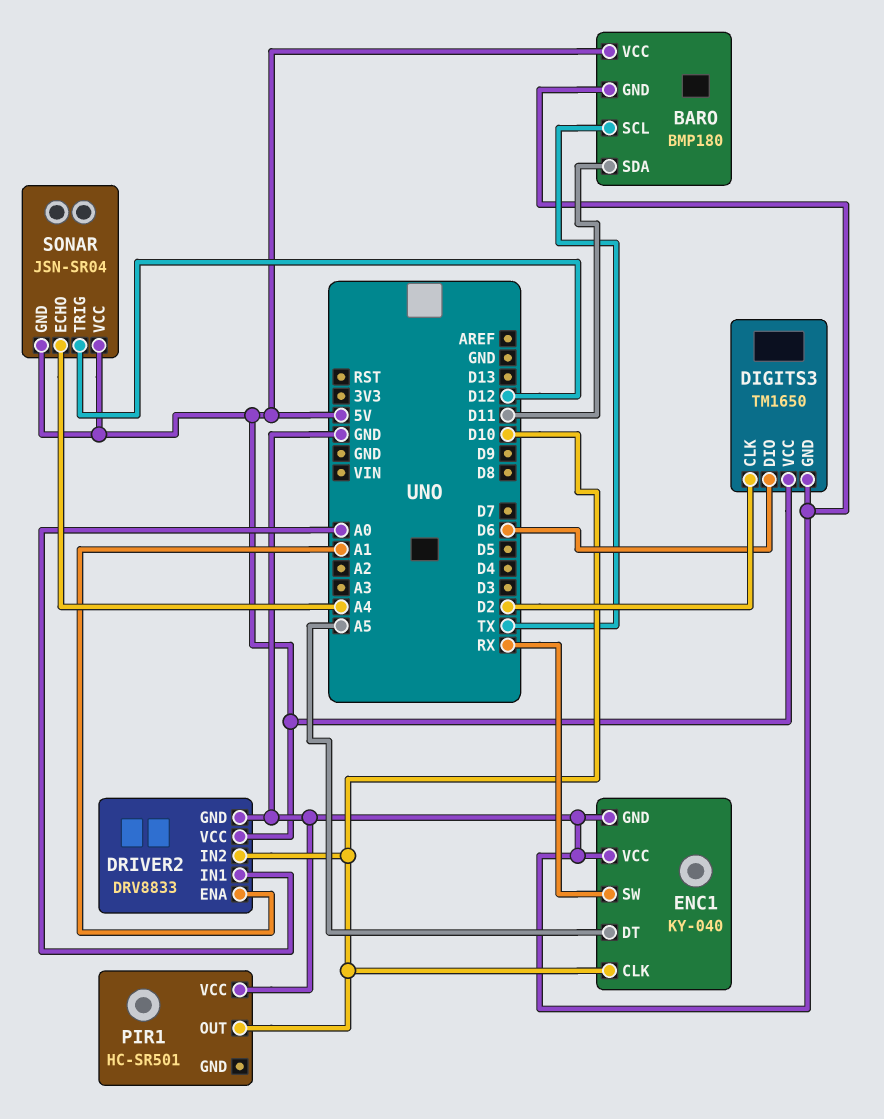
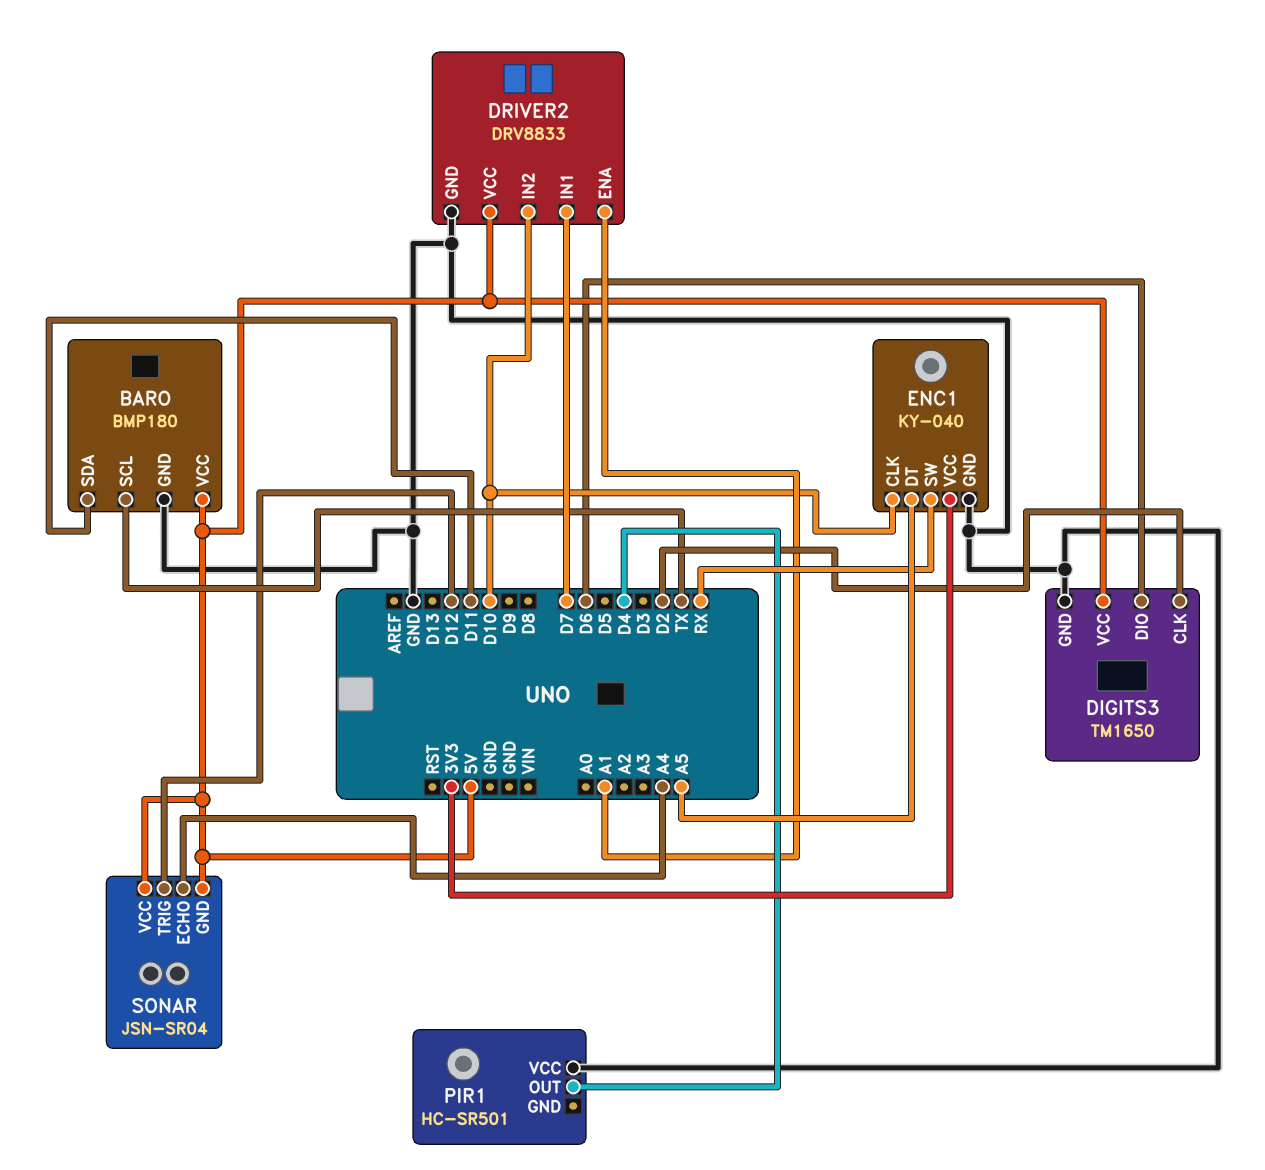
DRIVER2 pin IN1: A0 -> D7
ENC1 pin VCC: GND -> 3V3
PIR1 pin OUT: D10 -> D4

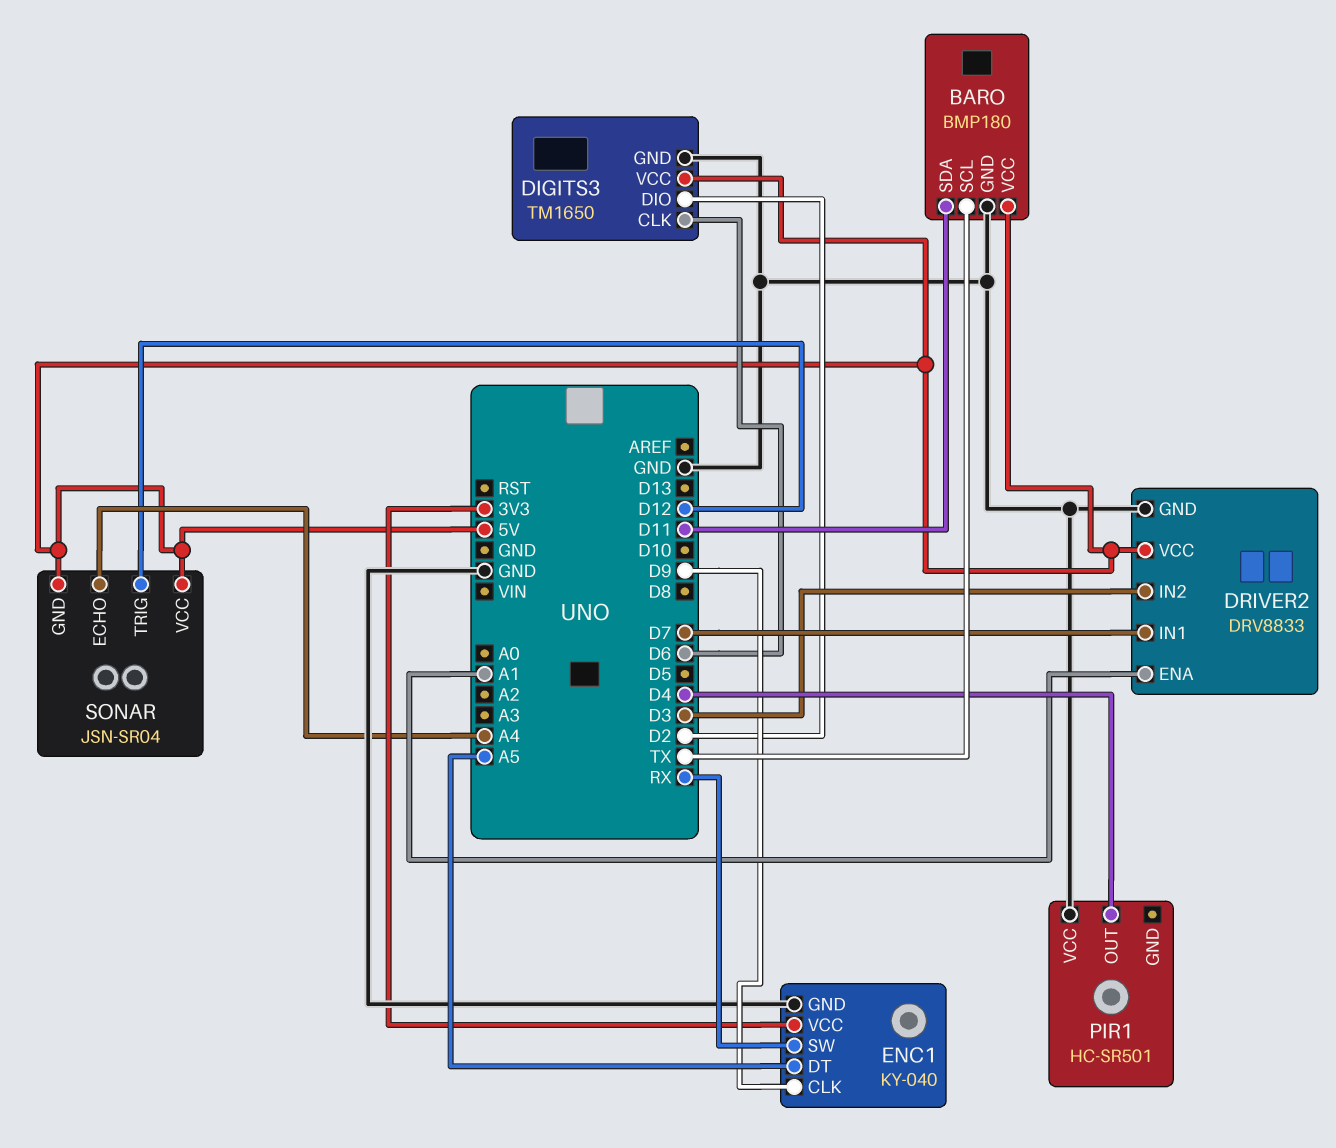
DIGITS3 pin CLK: D2 -> D6
DIGITS3 pin DIO: D6 -> D2
DRIVER2 pin IN2: D10 -> D3
ENC1 pin CLK: D10 -> D9

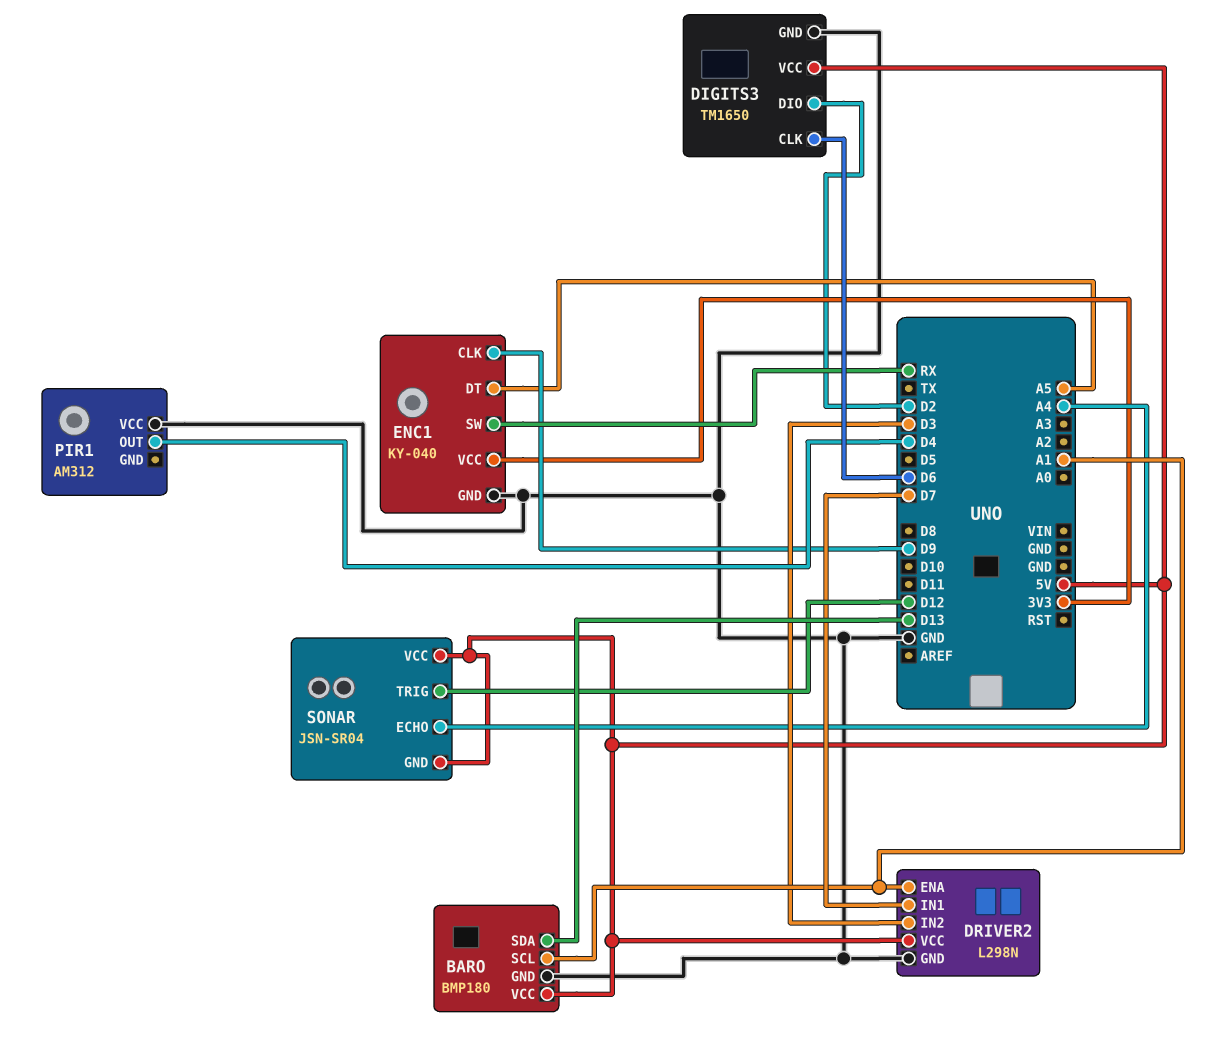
BARO pin SCL: TX -> A1
BARO pin SDA: D11 -> D13
DRIVER2: DRV8833 -> L298N
PIR1: HC-SR501 -> AM312

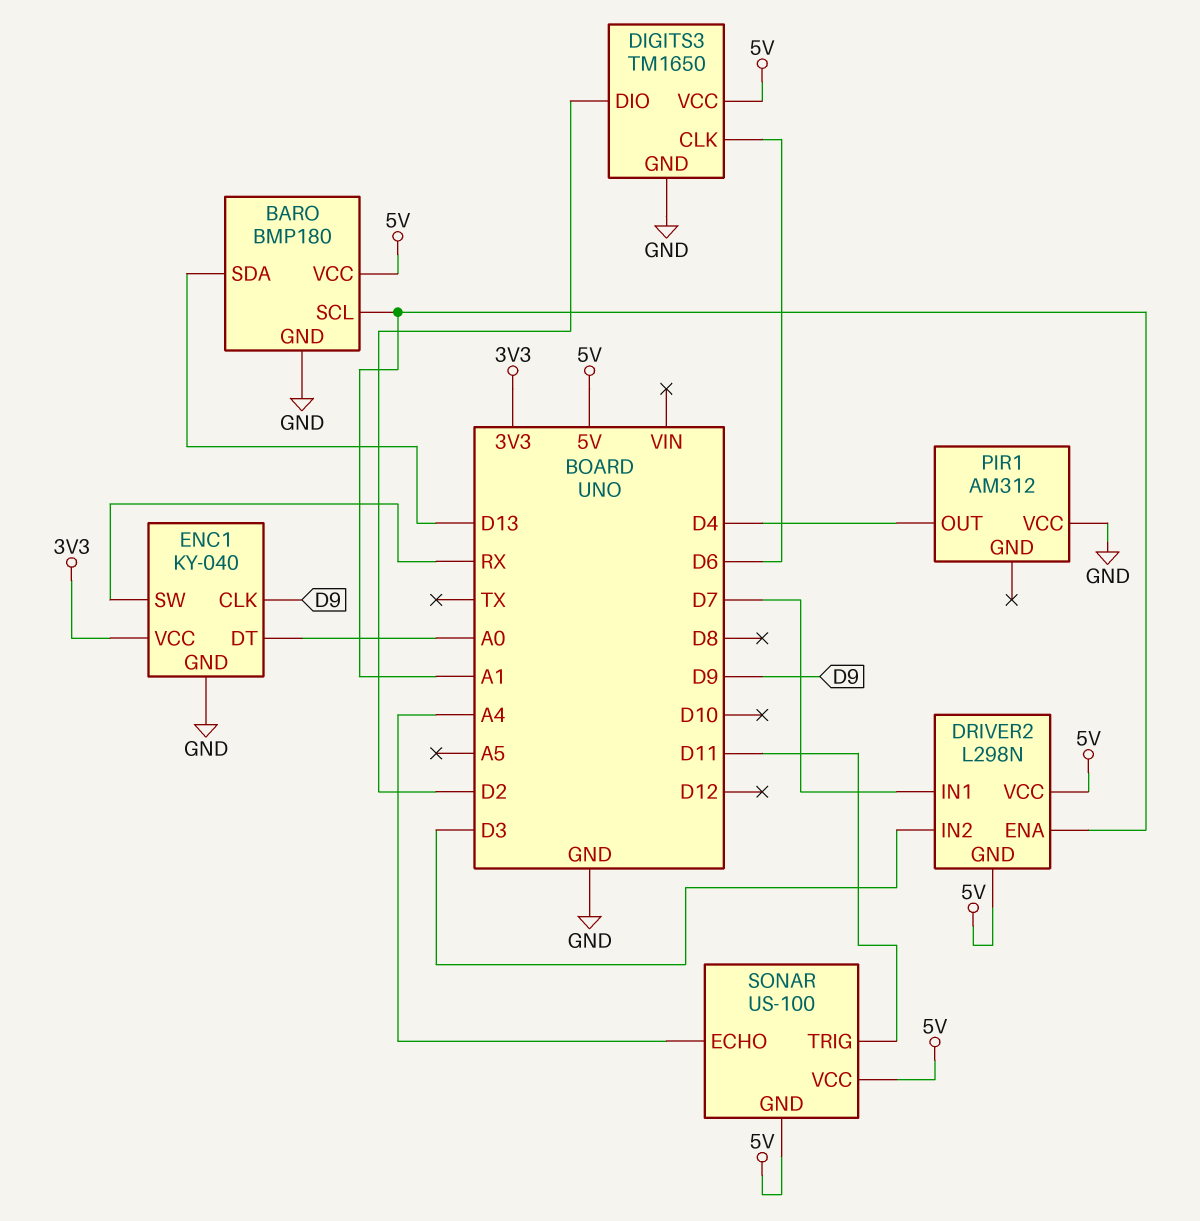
DRIVER2 pin GND: GND -> 5V
ENC1 pin DT: A5 -> A0
SONAR: JSN-SR04 -> US-100
SONAR pin TRIG: D12 -> D11

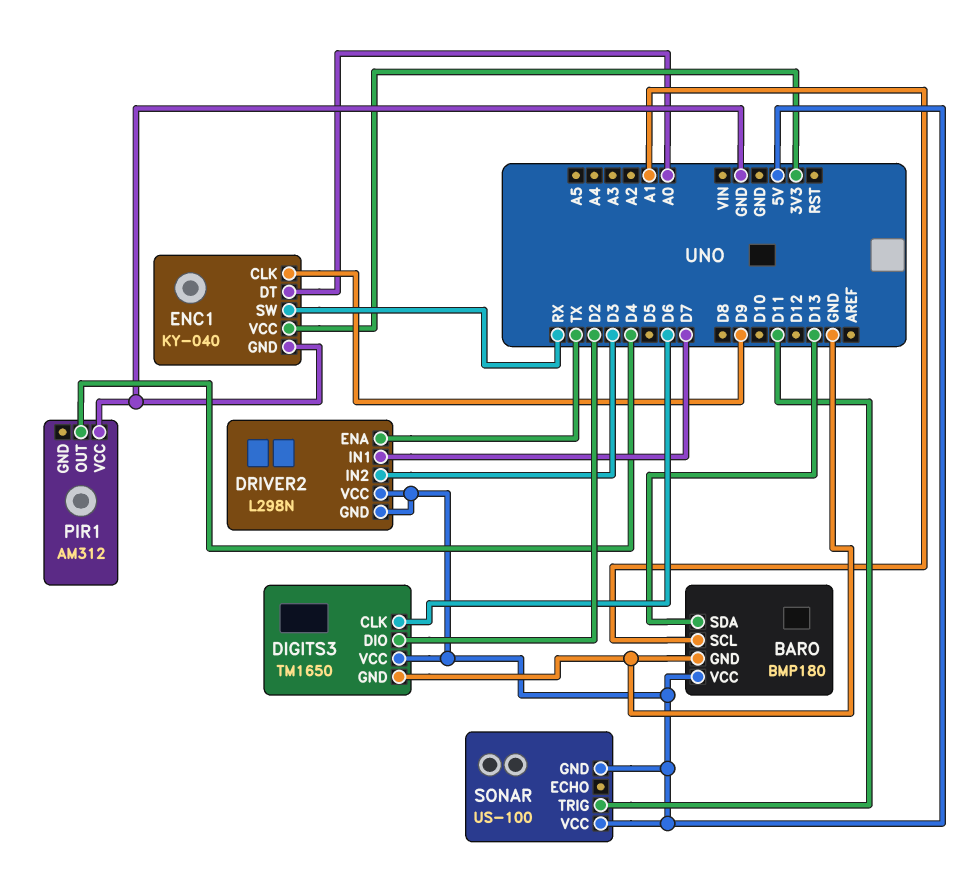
DRIVER2 pin ENA: A1 -> TX
SONAR pin ECHO: A4 -> none

